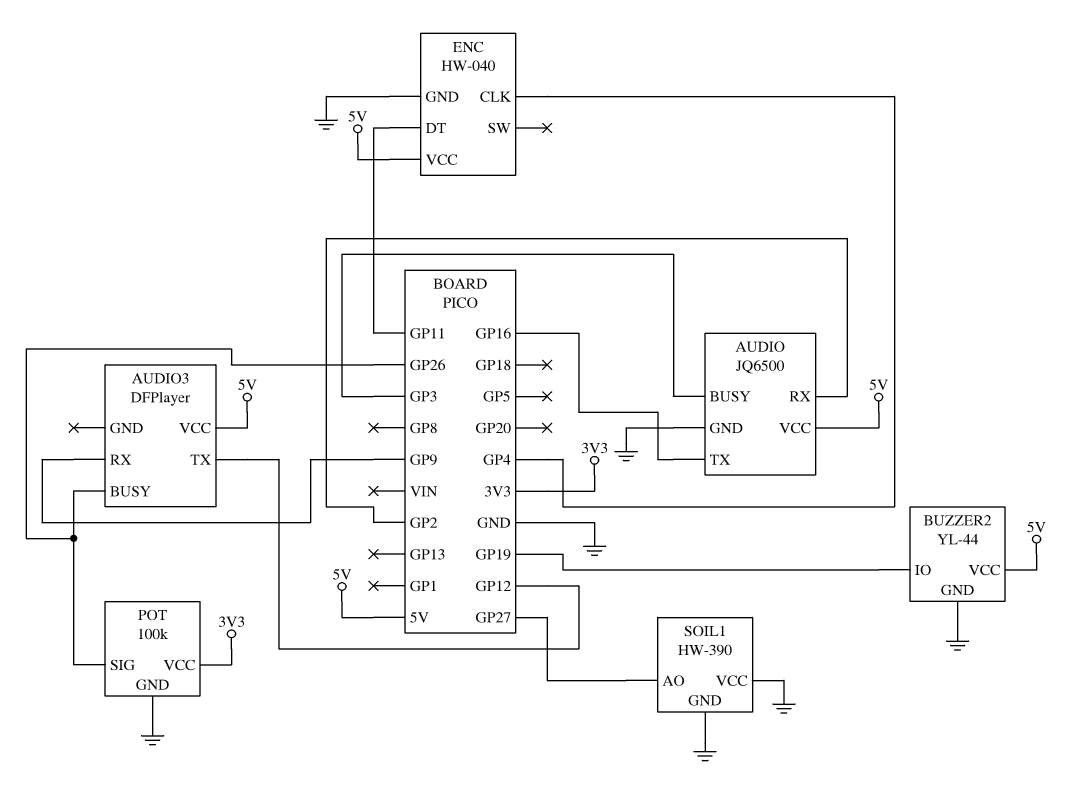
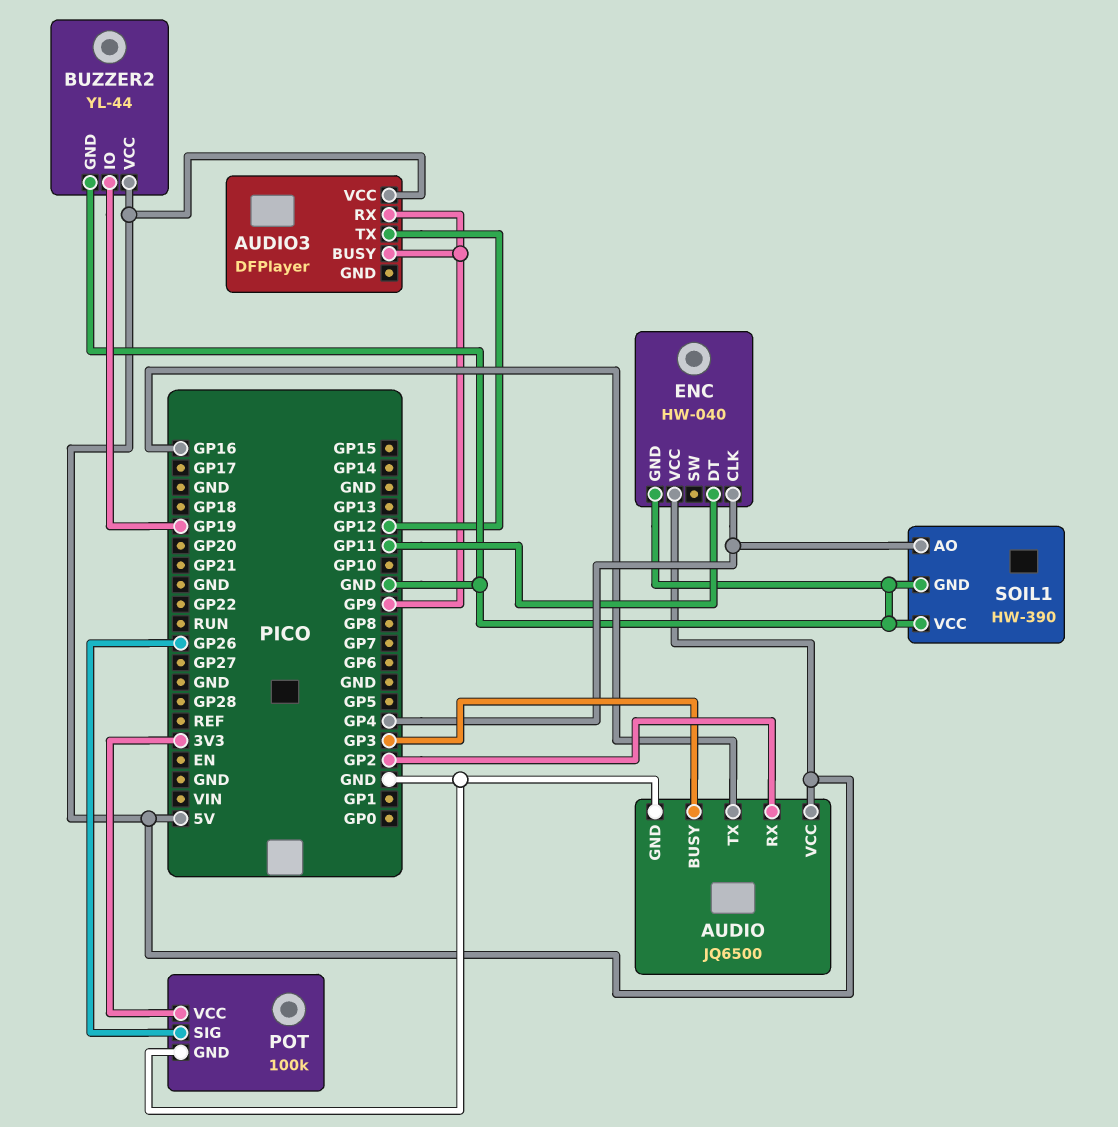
AUDIO3 pin BUSY: GP26 -> GP9
SOIL1 pin AO: GP27 -> GP4

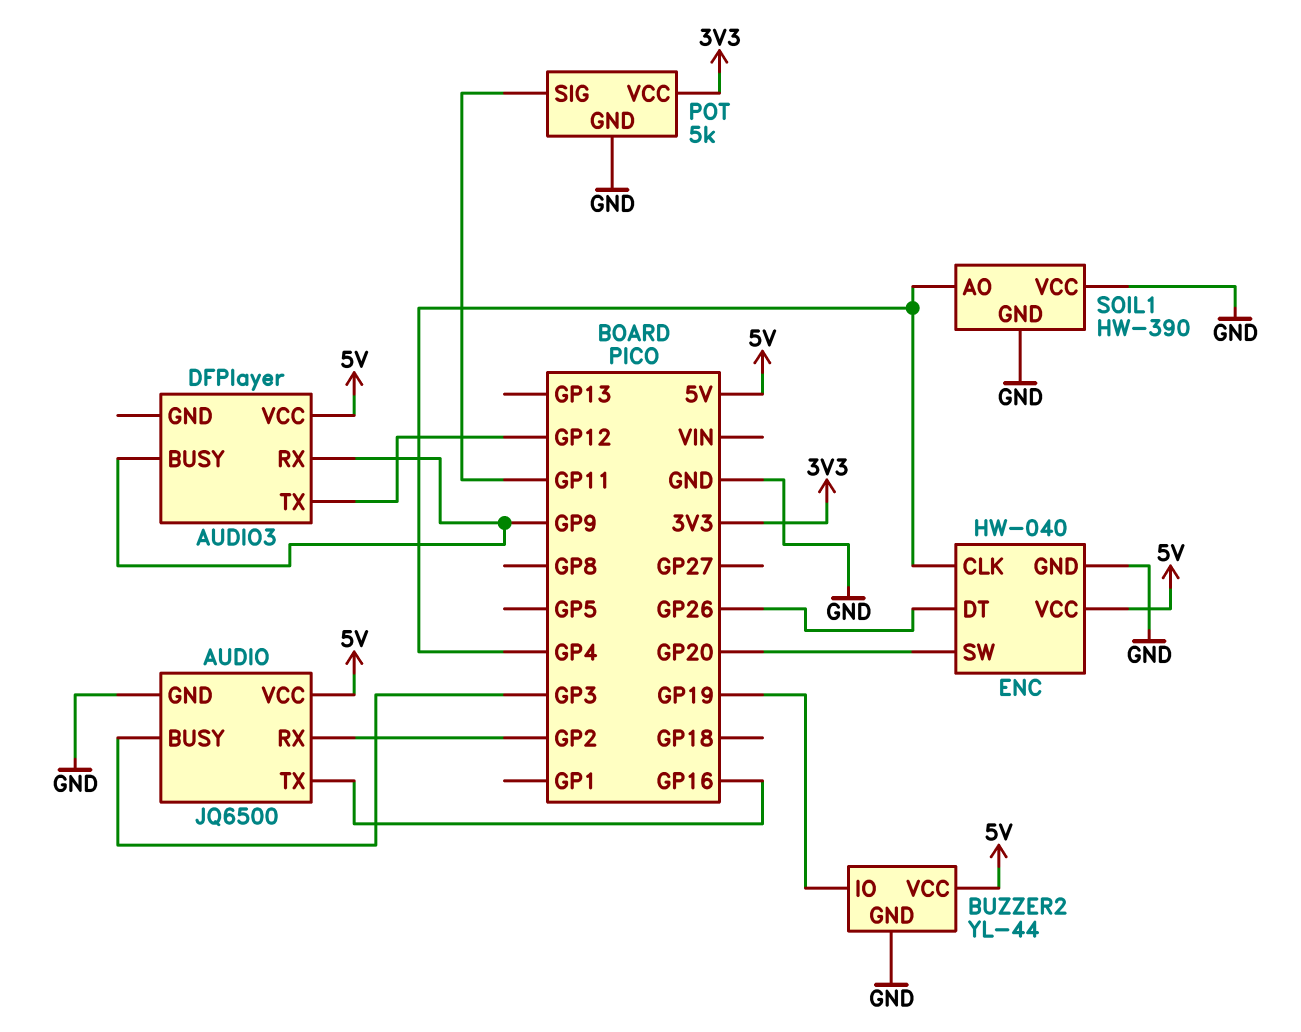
ENC pin DT: GP11 -> GP26
ENC pin SW: none -> GP20
POT: 100k -> 5k
POT pin SIG: GP26 -> GP11

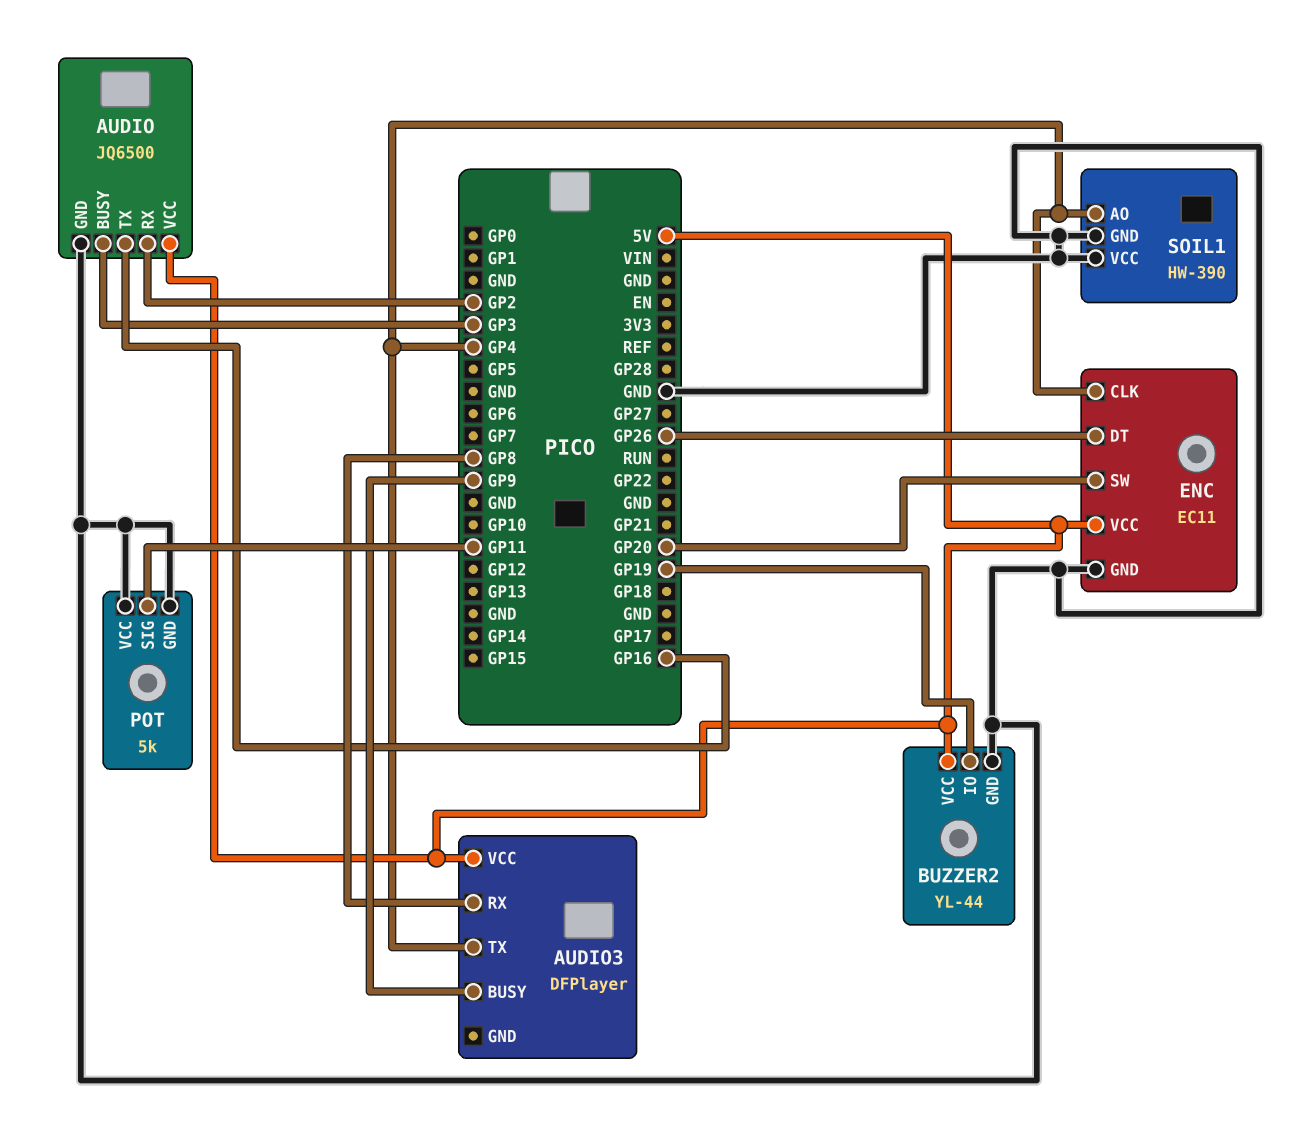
AUDIO3 pin RX: GP9 -> GP8
AUDIO3 pin TX: GP12 -> GP4
ENC: HW-040 -> EC11
POT pin VCC: 3V3 -> GND

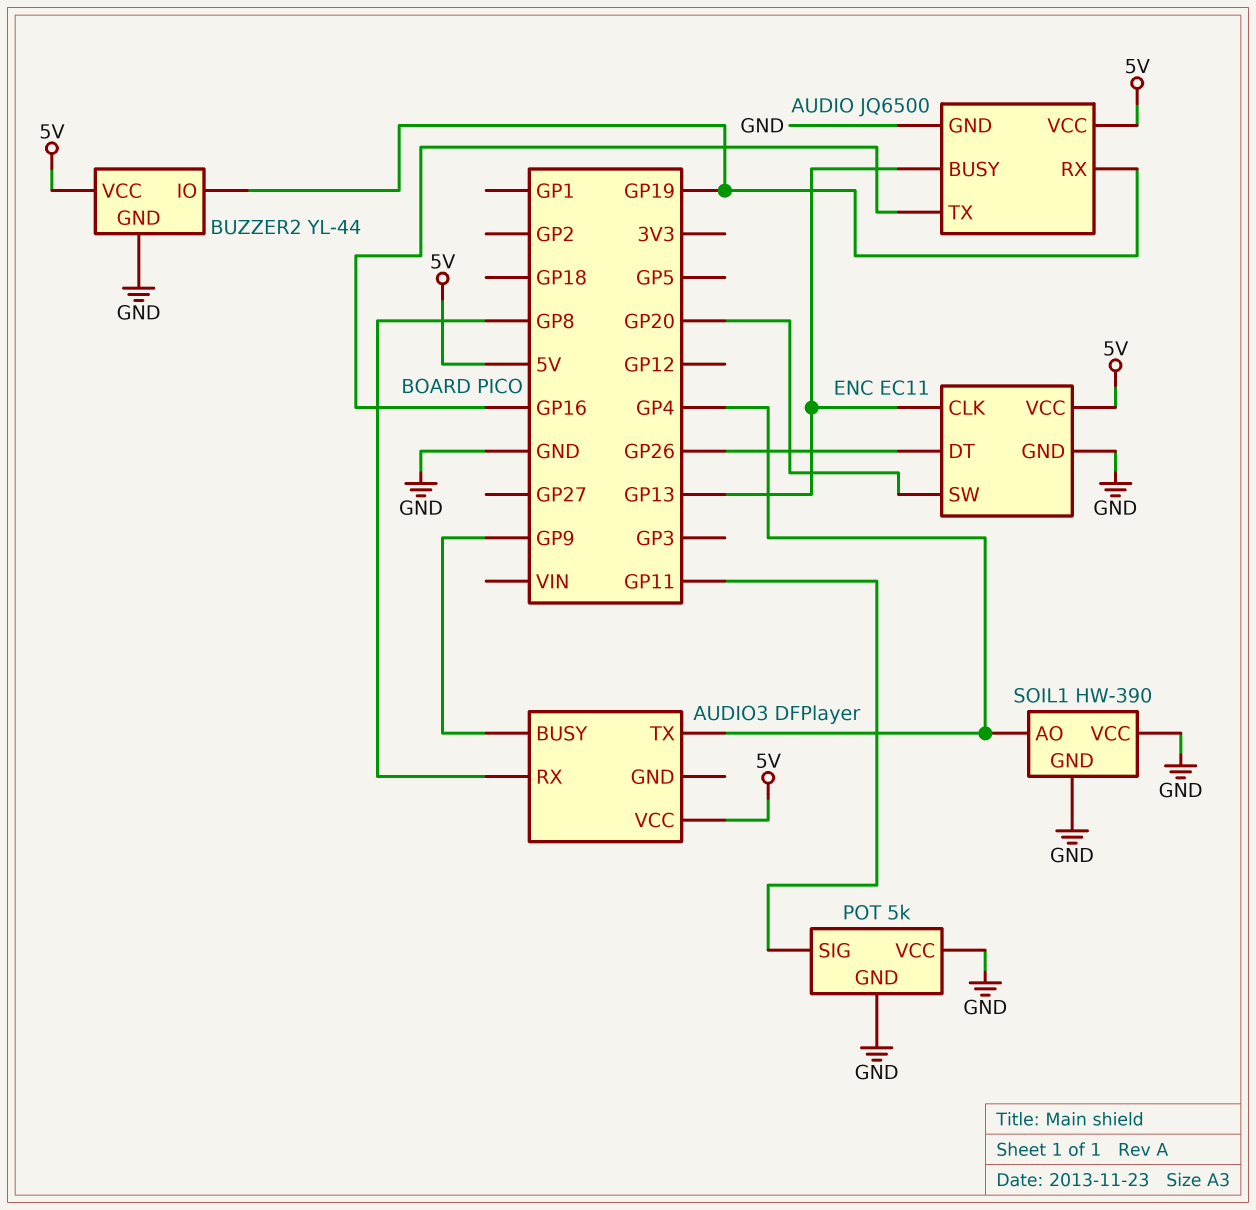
AUDIO pin BUSY: GP3 -> GP13
AUDIO pin RX: GP2 -> GP19
ENC pin CLK: GP4 -> GP13

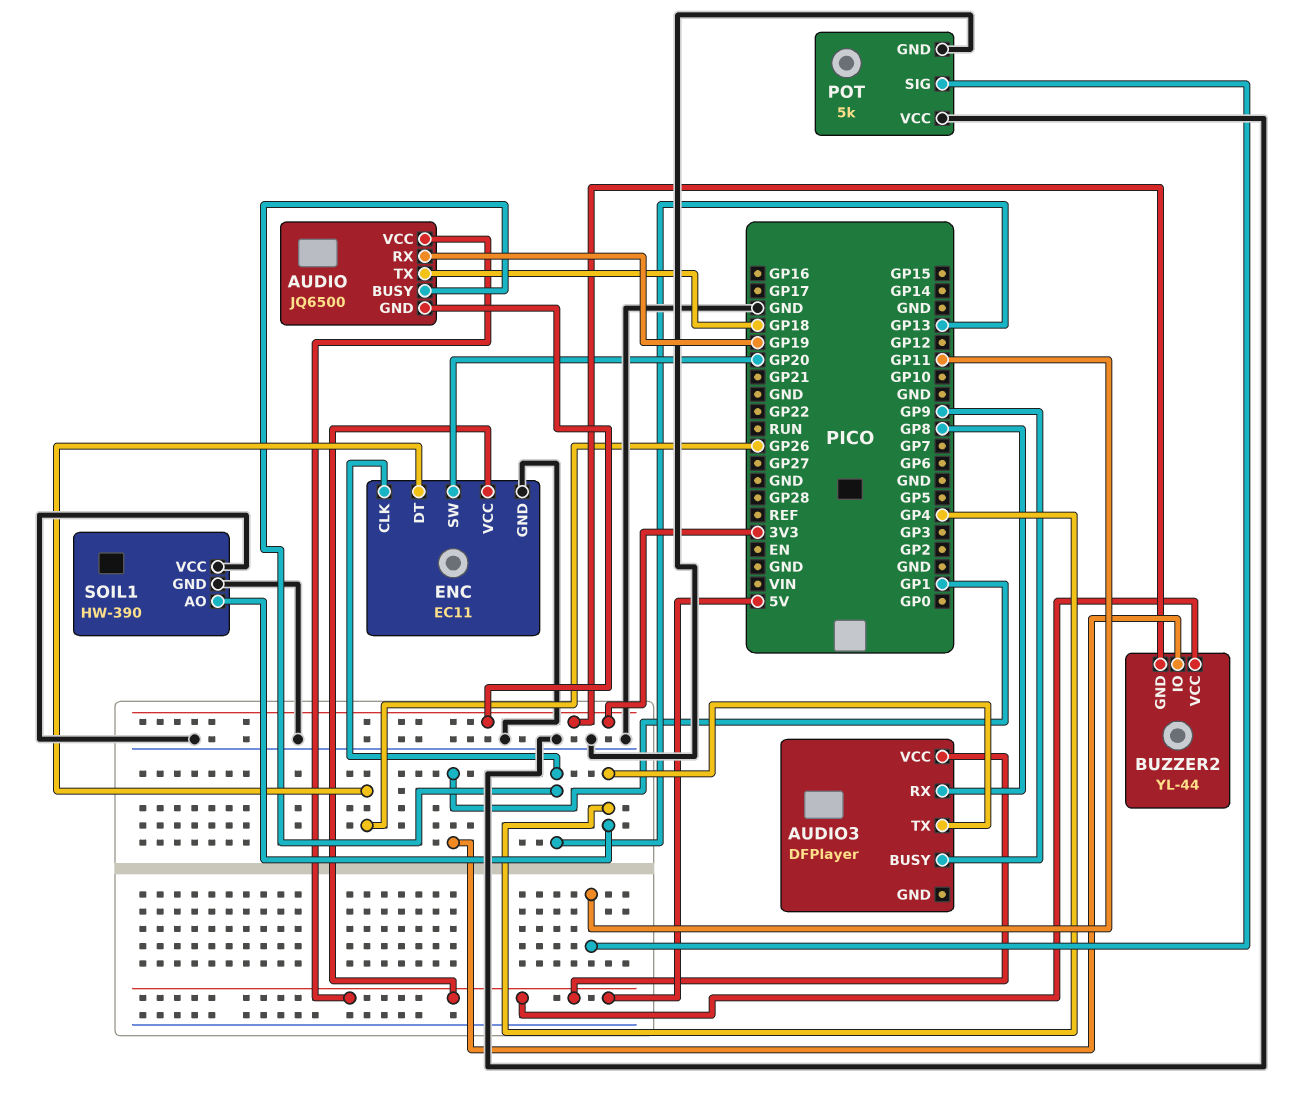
AUDIO pin GND: GND -> 3V3
AUDIO pin TX: GP16 -> GP18
BUZZER2 pin GND: GND -> 3V3
BUZZER2 pin IO: GP19 -> GP1

